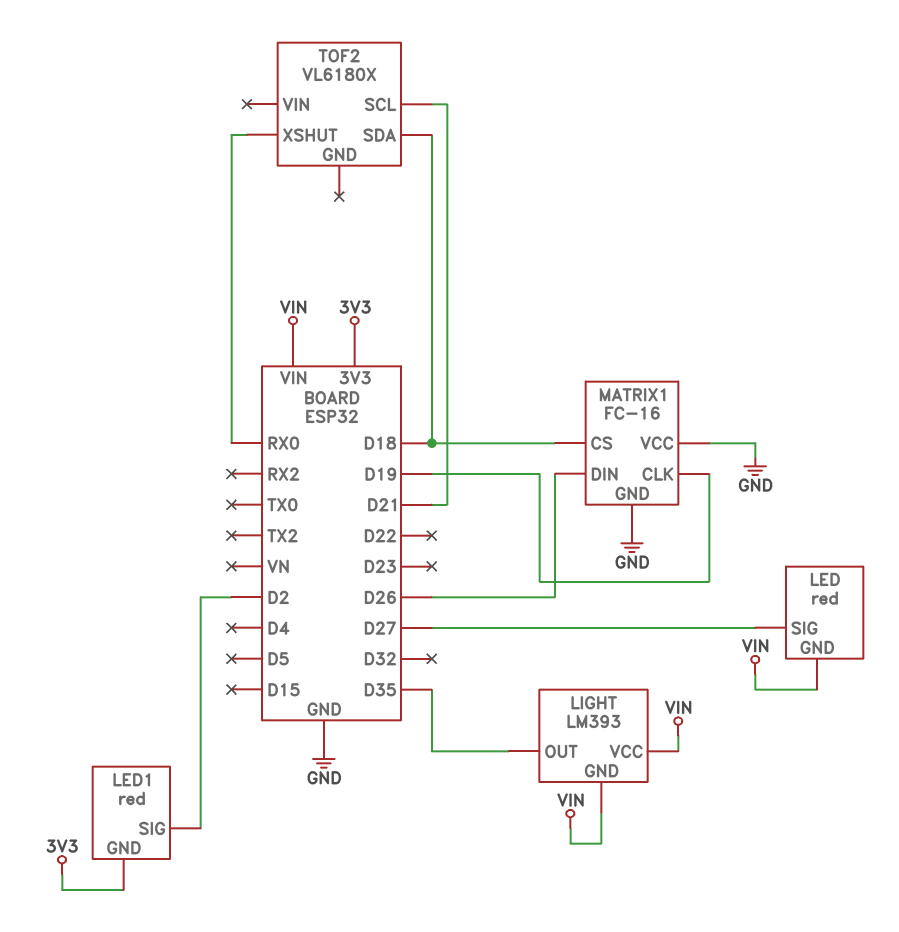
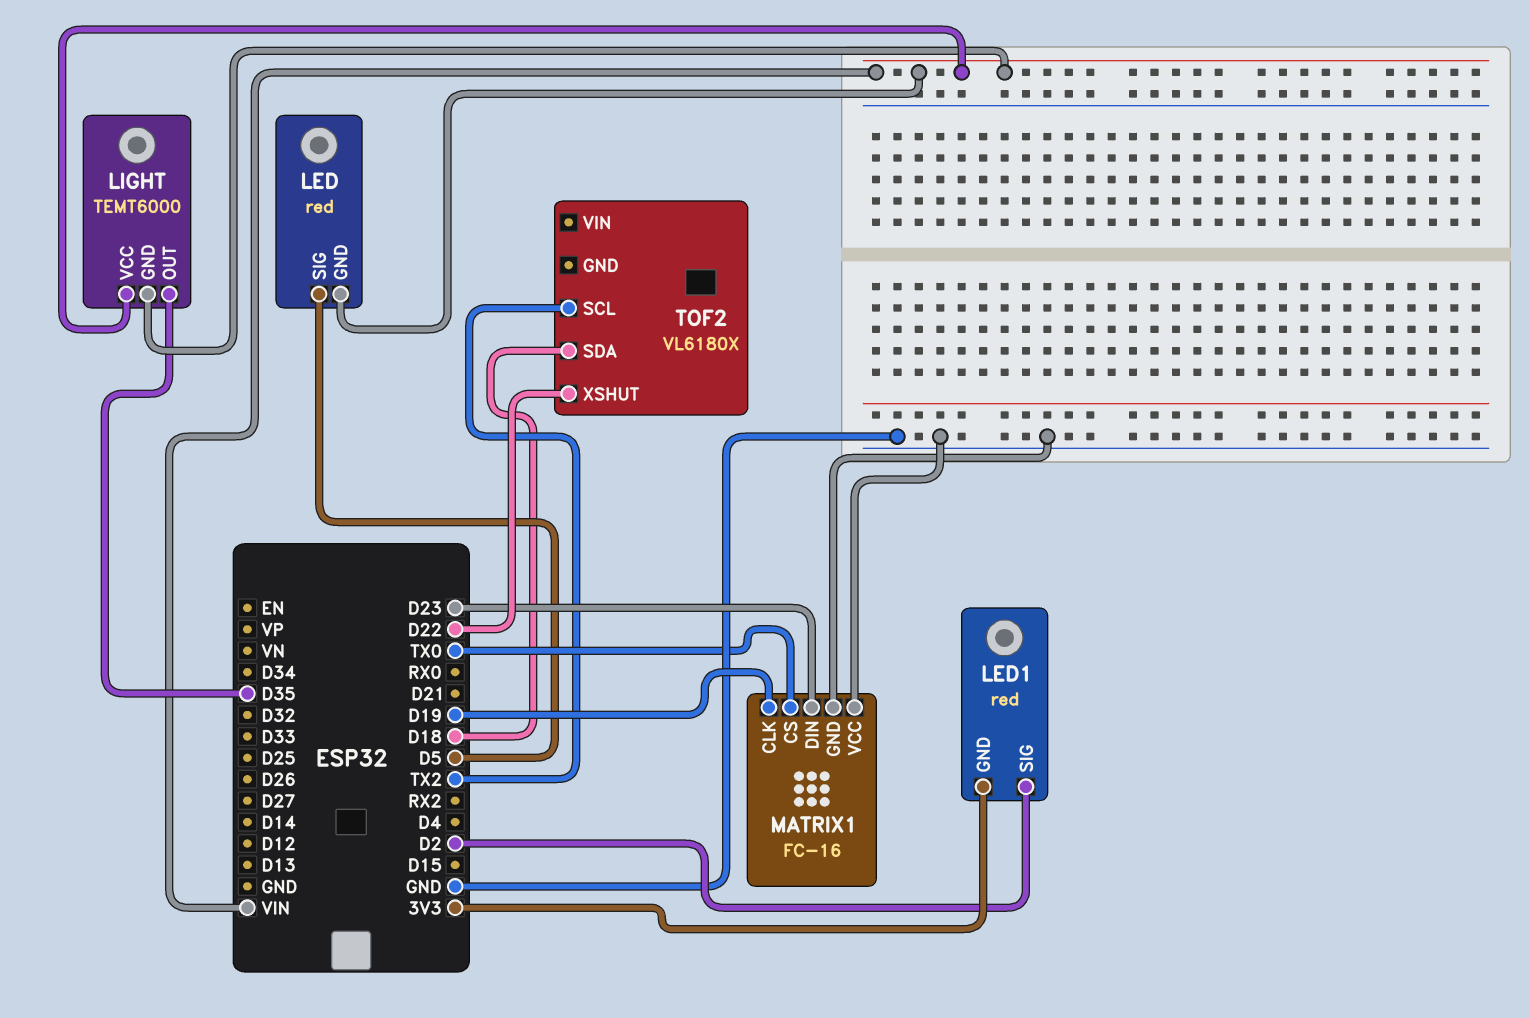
LED pin SIG: D27 -> D5
LIGHT: LM393 -> TEMT6000
MATRIX1 pin CS: D18 -> TX0
MATRIX1 pin DIN: D26 -> D23
TOF2 pin SCL: D21 -> TX2
TOF2 pin XSHUT: RX0 -> D22

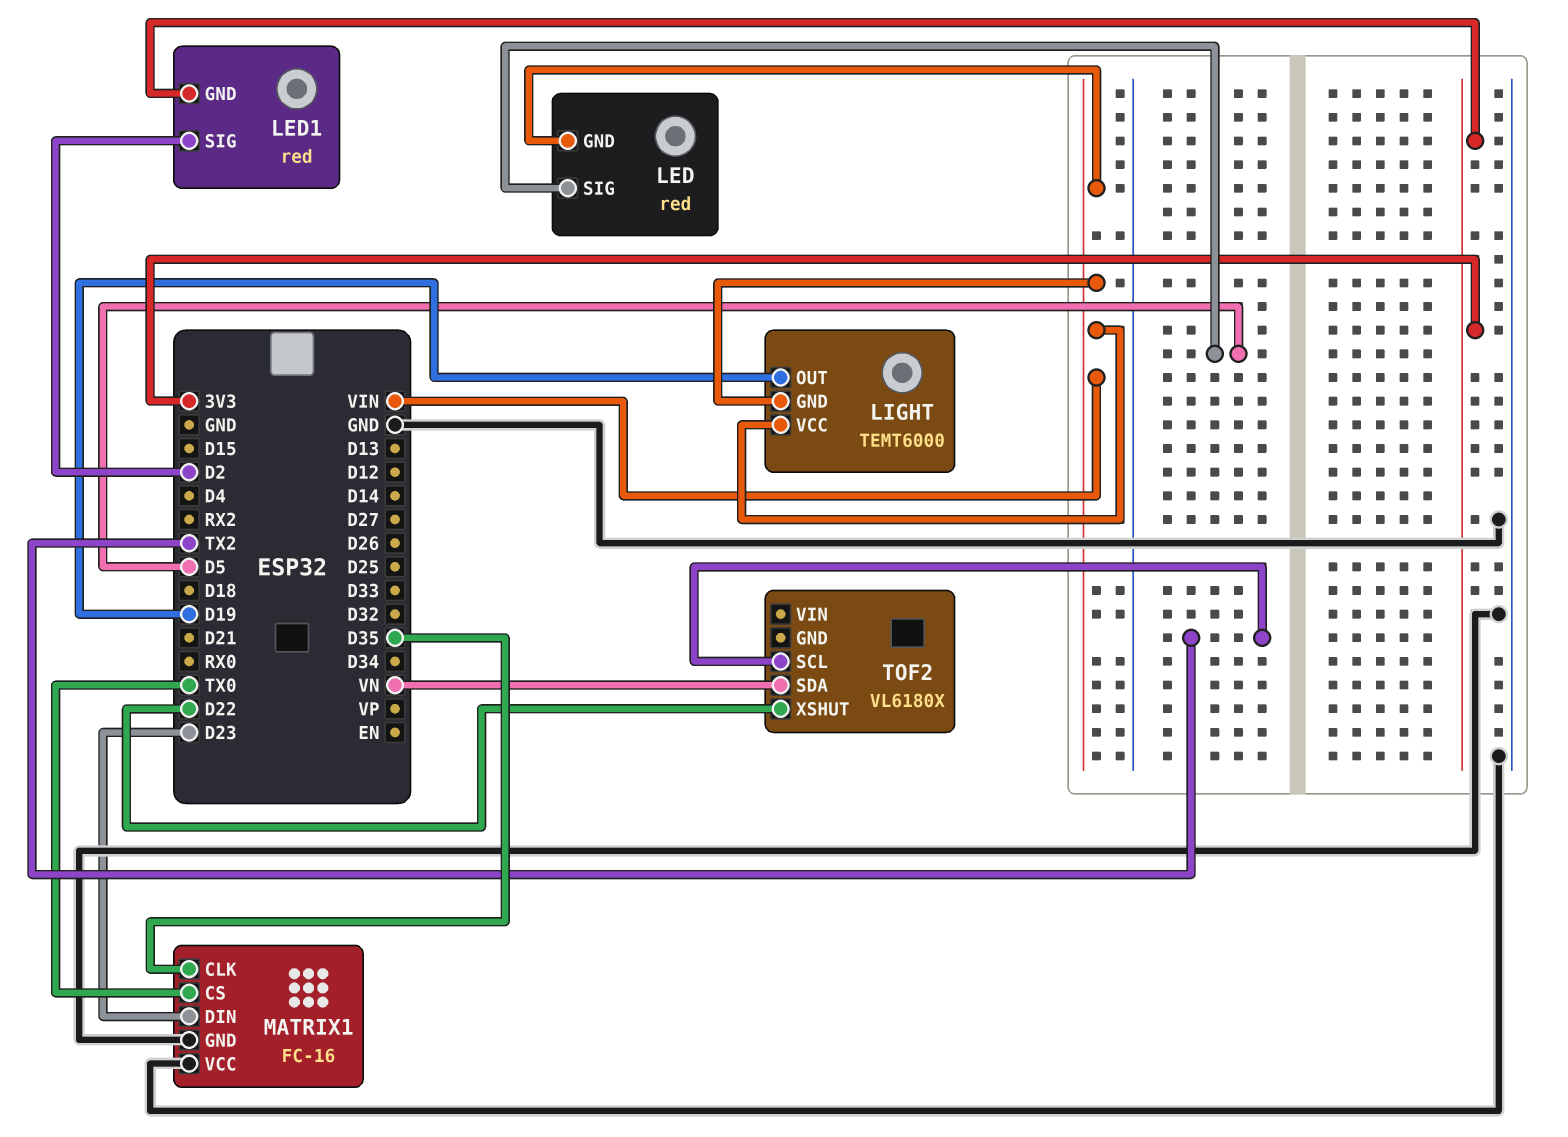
LIGHT pin OUT: D35 -> D19
MATRIX1 pin CLK: D19 -> D35
TOF2 pin SDA: D18 -> VN

